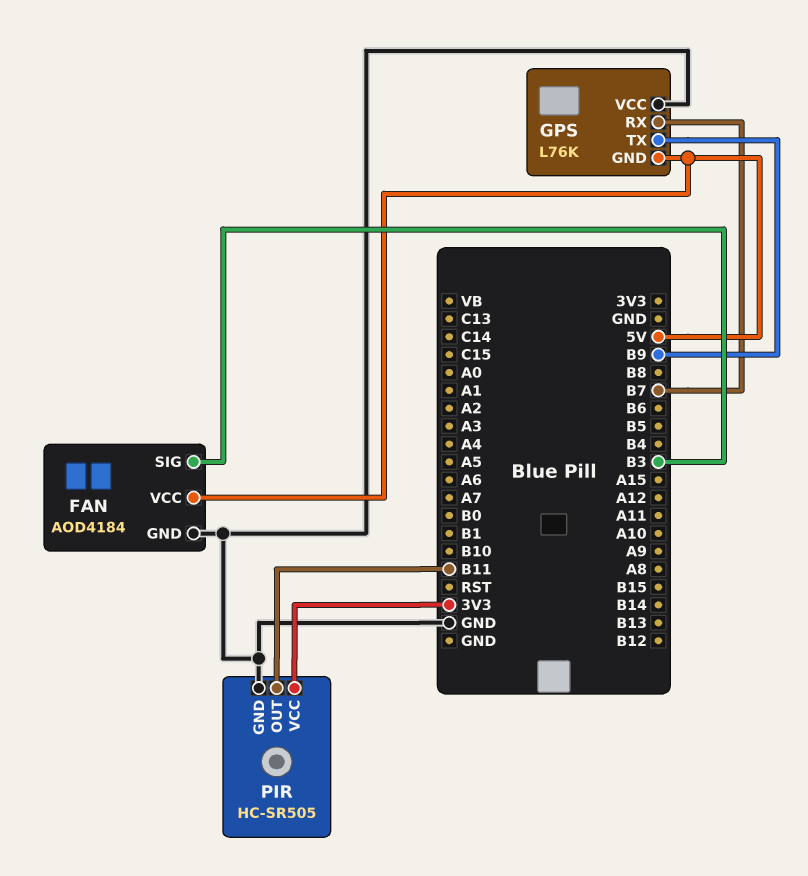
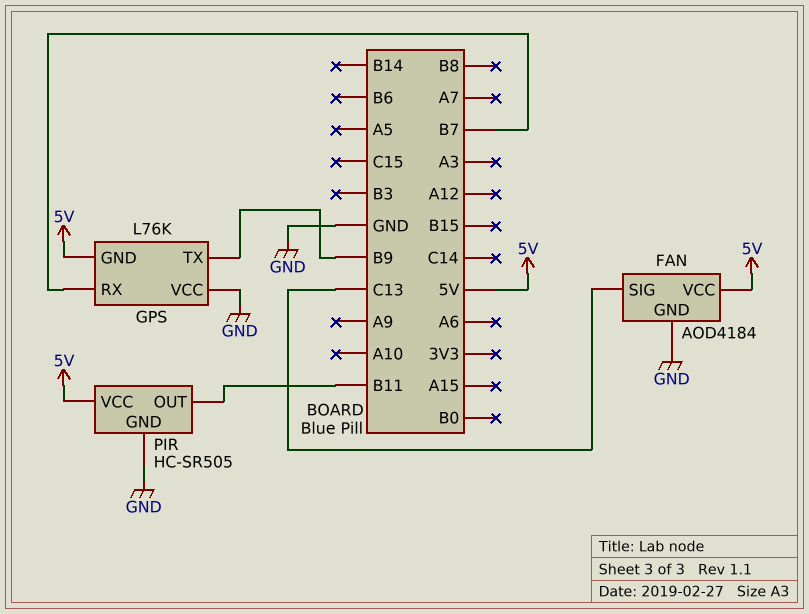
FAN pin SIG: B3 -> C13
PIR pin VCC: 3V3 -> 5V

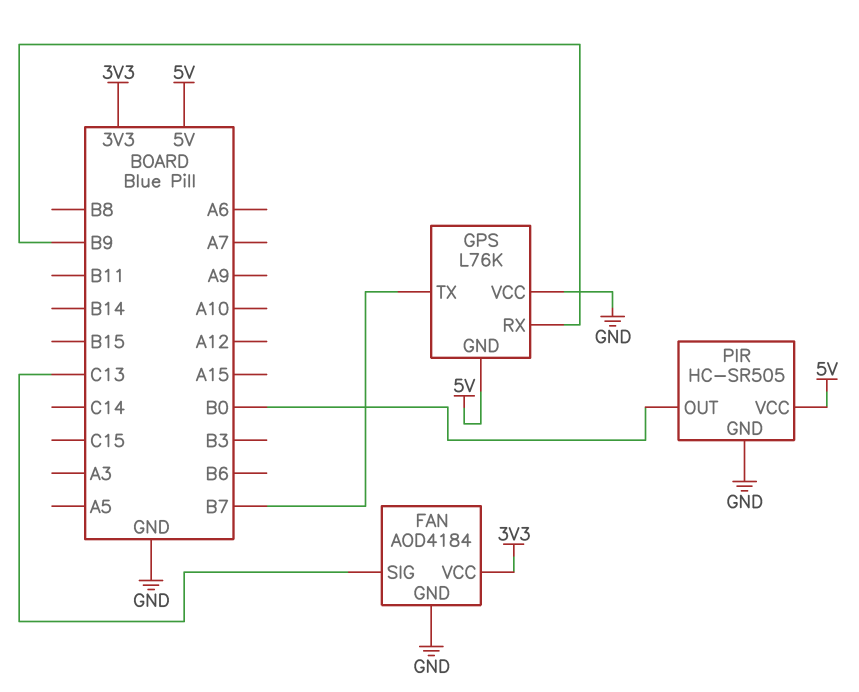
FAN pin VCC: 5V -> 3V3
GPS pin RX: B7 -> B9
GPS pin TX: B9 -> B7
PIR pin OUT: B11 -> B0

